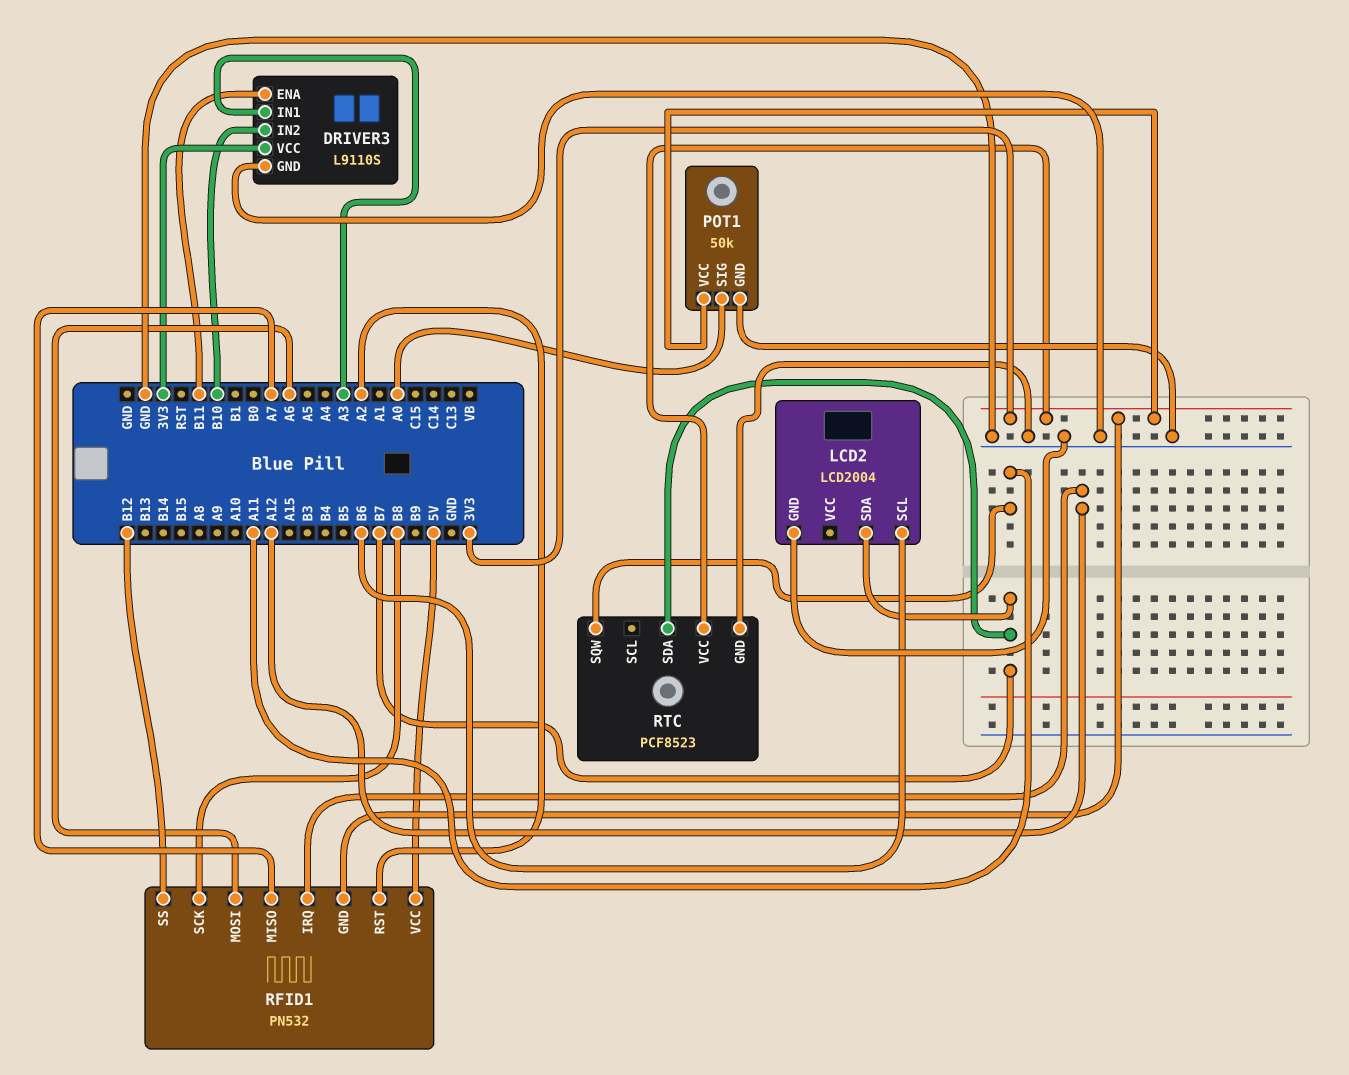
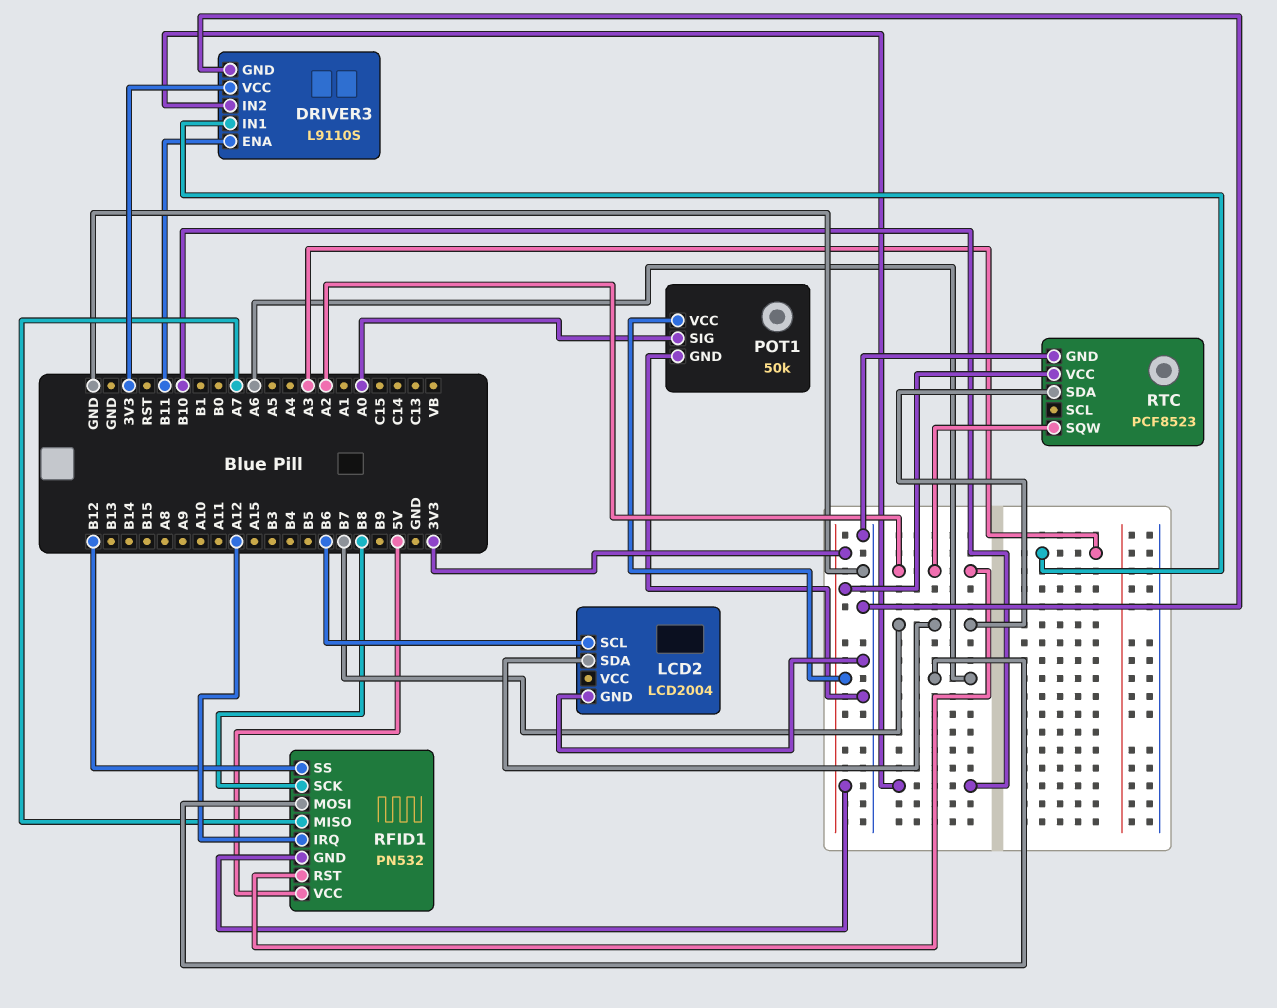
RTC pin SQW: A11 -> A2

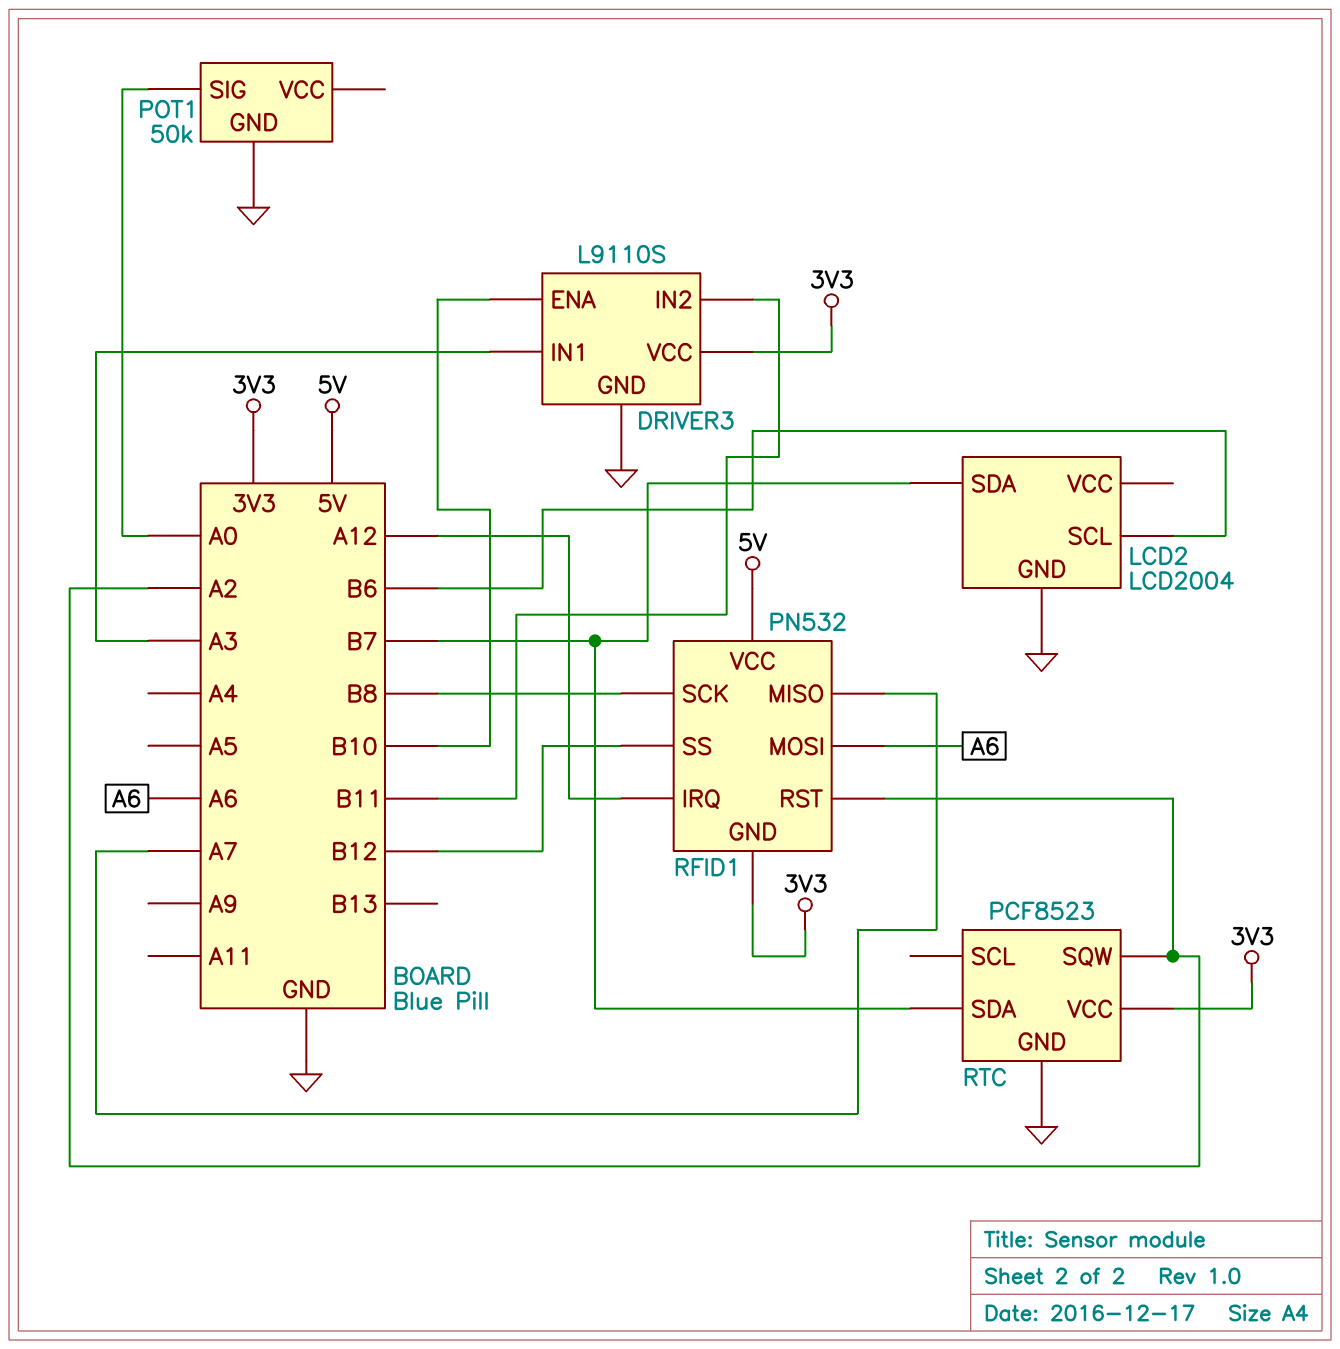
DRIVER3 pin ENA: B11 -> B10
DRIVER3 pin IN2: B10 -> B11
POT1 pin VCC: 3V3 -> none

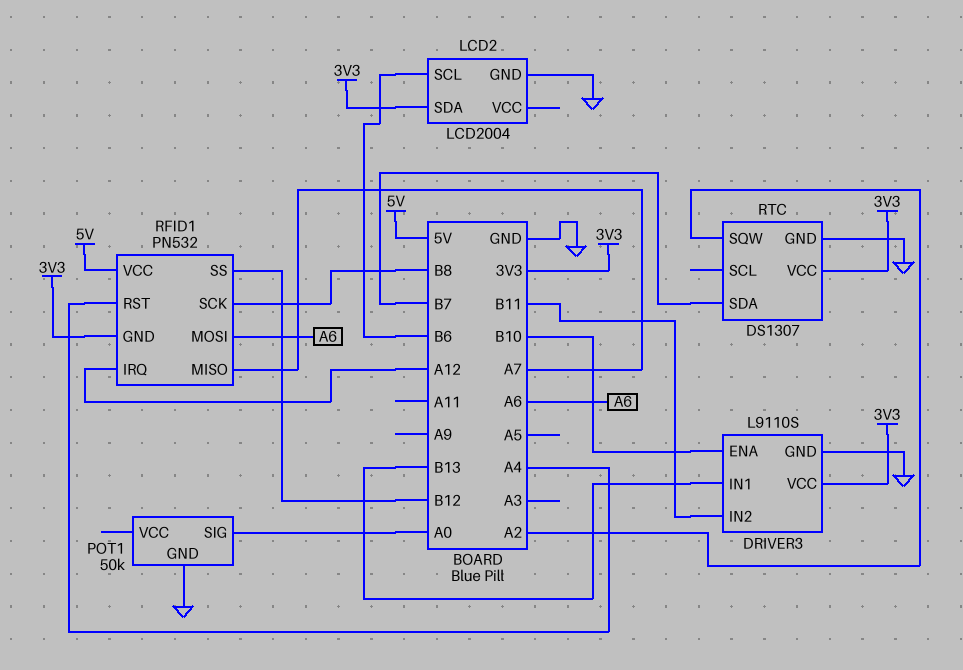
DRIVER3 pin IN1: A3 -> B13
LCD2 pin SDA: B7 -> 3V3
RFID1 pin RST: A2 -> A4
RTC: PCF8523 -> DS1307

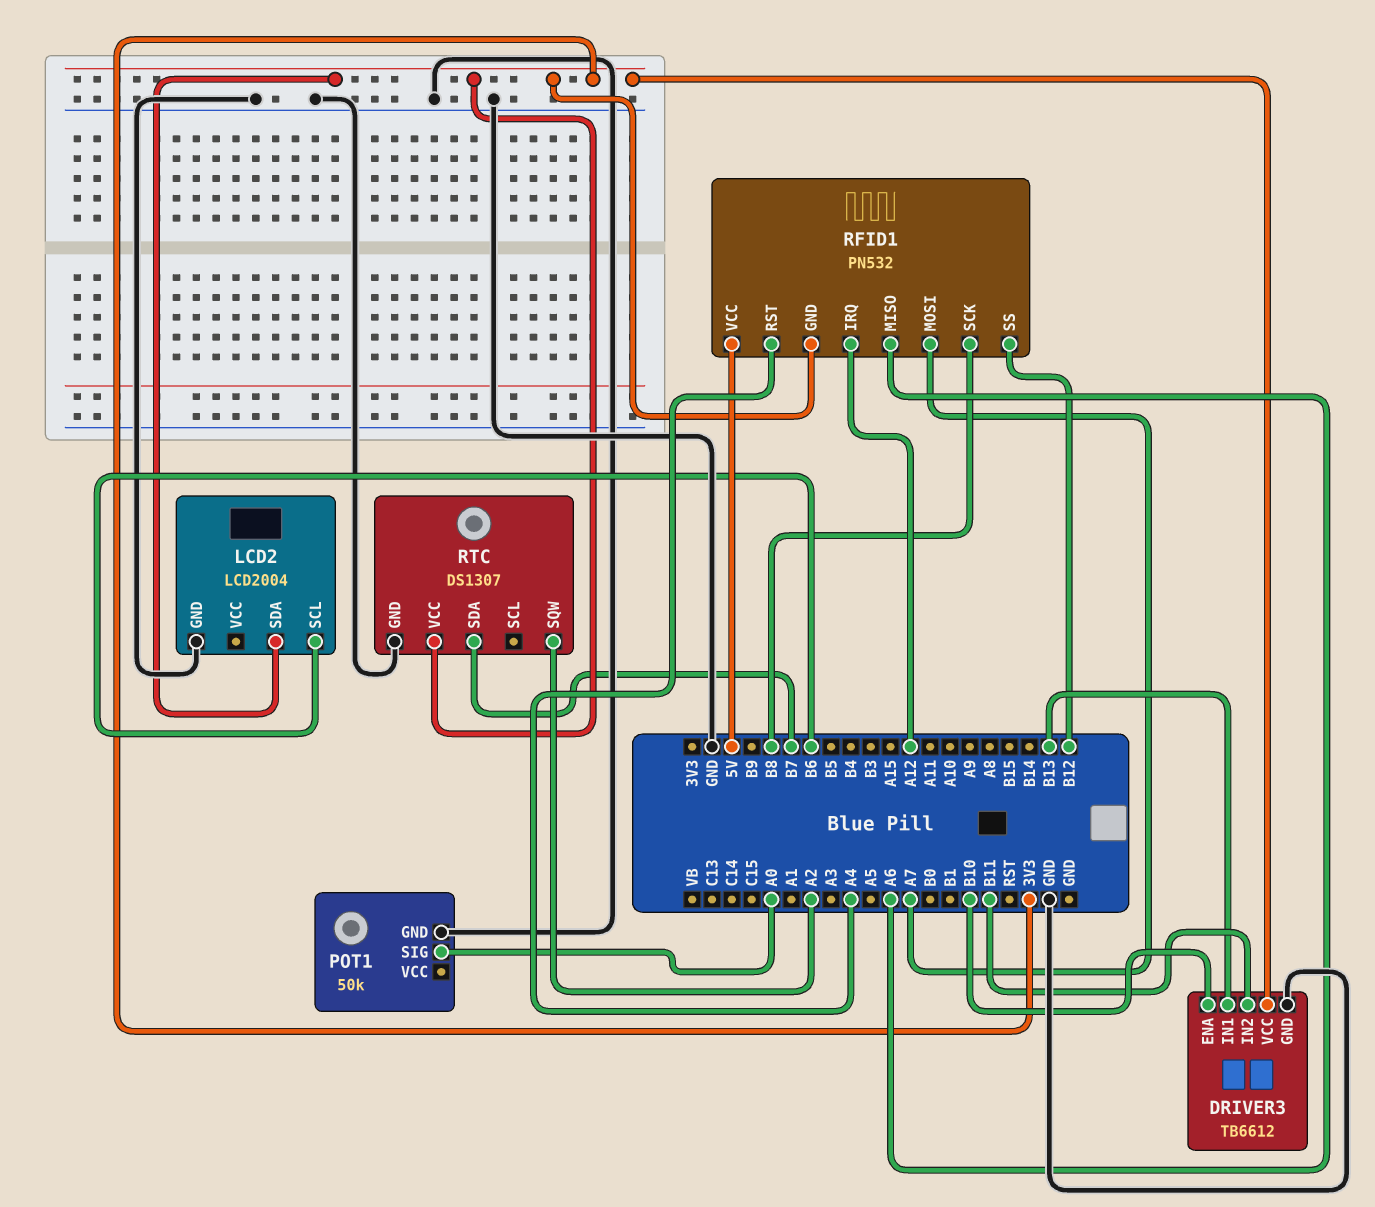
DRIVER3: L9110S -> TB6612
RFID1 pin MISO: A7 -> A6
RFID1 pin MOSI: A6 -> A7

